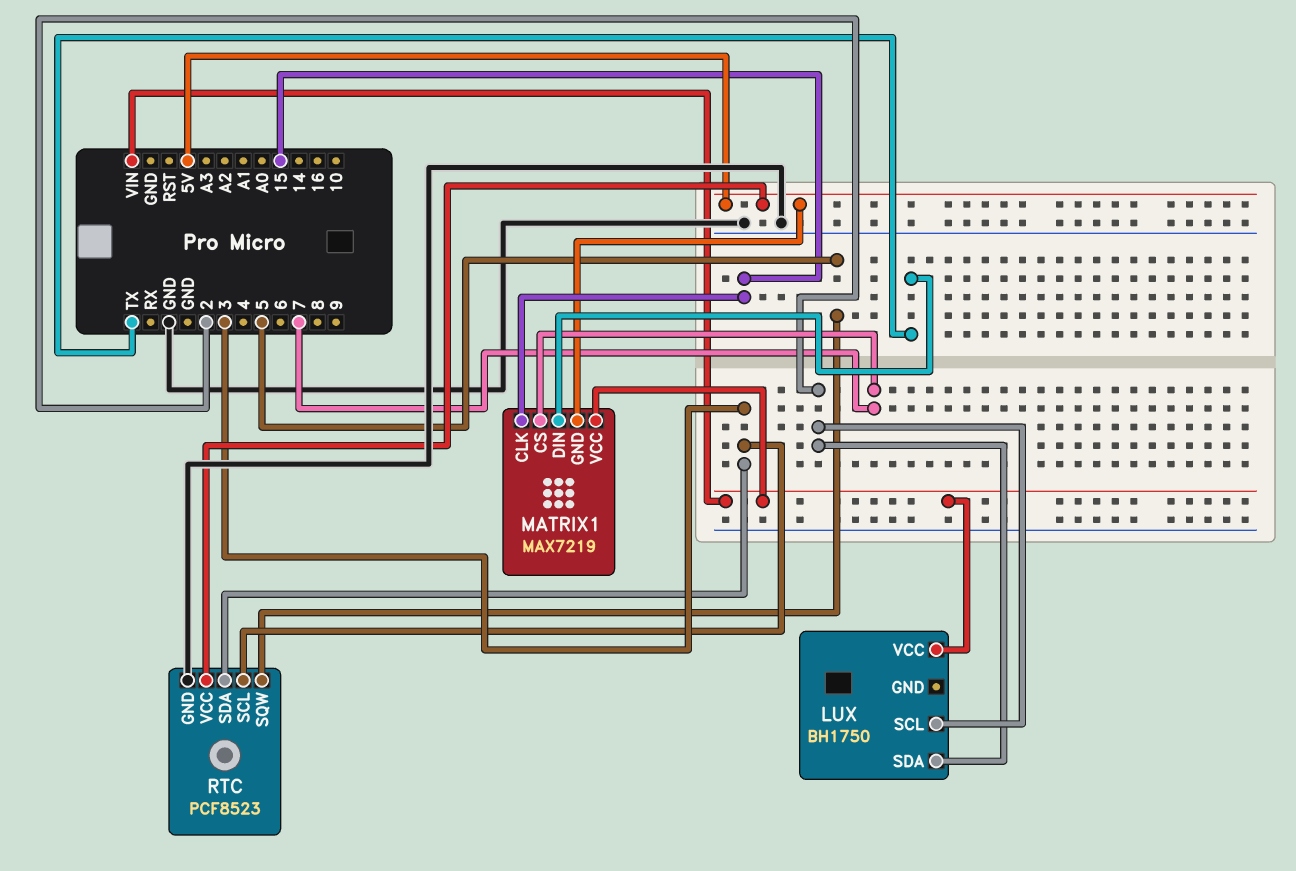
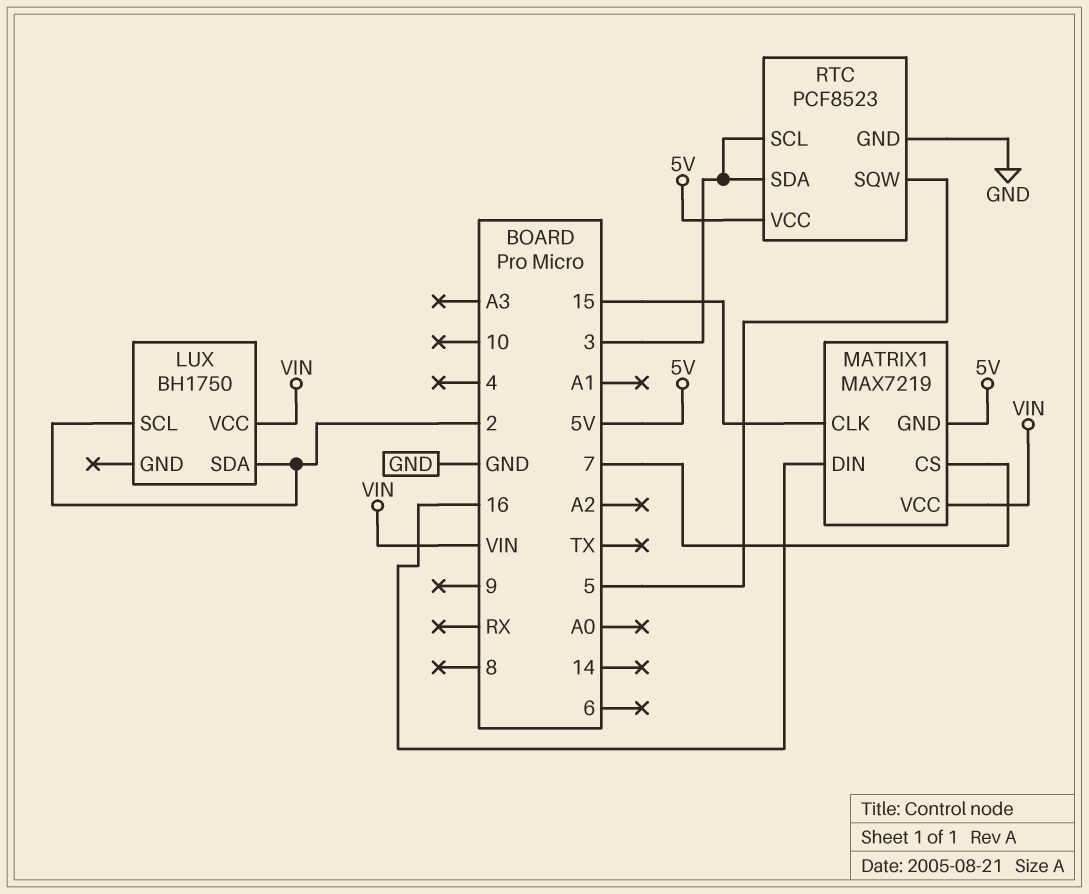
MATRIX1 pin DIN: TX -> 16

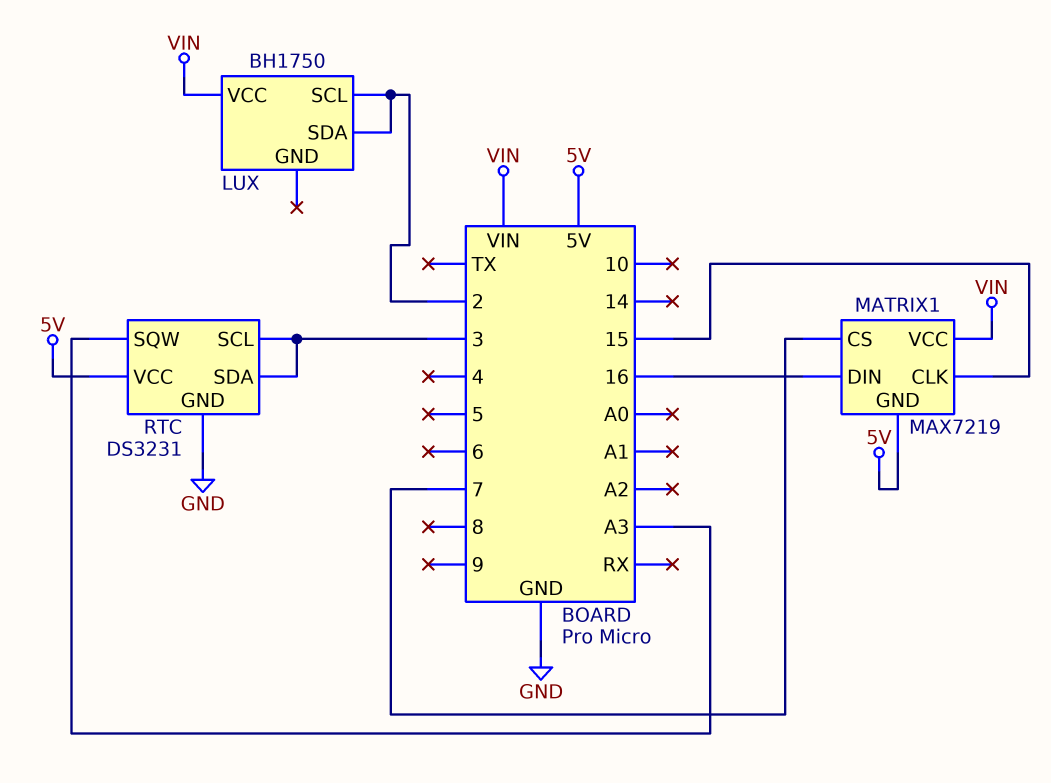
RTC: PCF8523 -> DS3231
RTC pin SQW: 5 -> A3

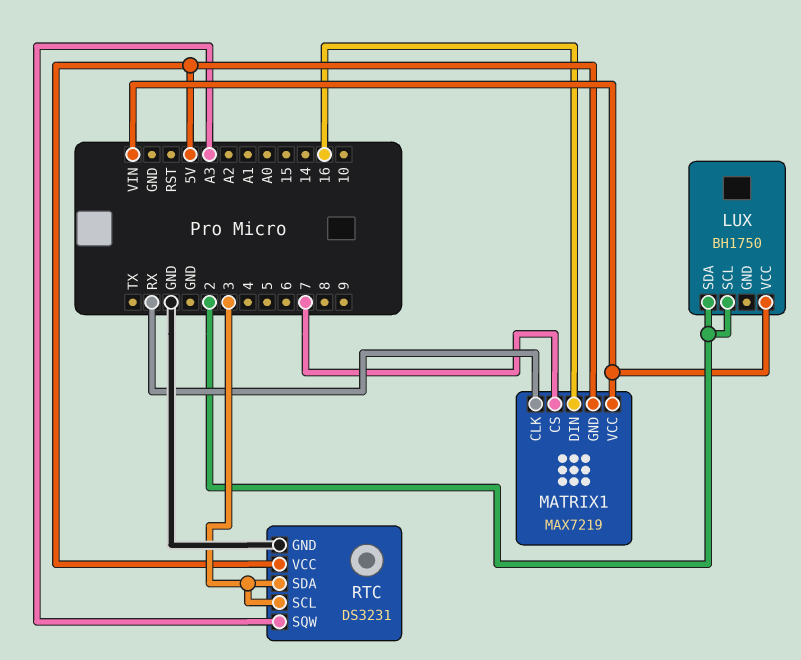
MATRIX1 pin CLK: 15 -> RX

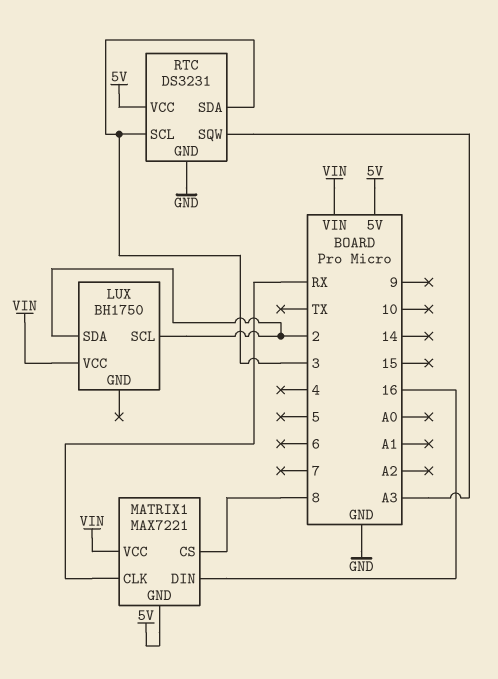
MATRIX1: MAX7219 -> MAX7221
MATRIX1 pin CS: 7 -> 8

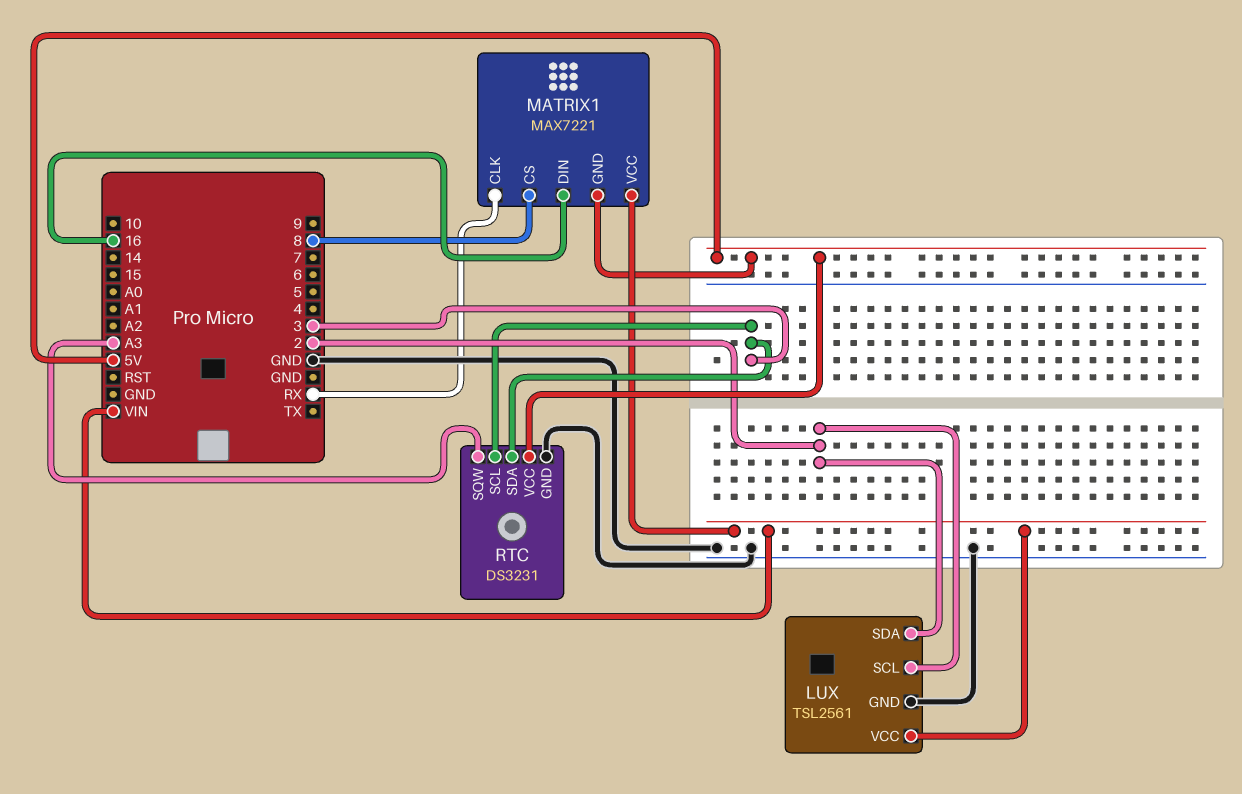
LUX: BH1750 -> TSL2561
LUX pin GND: none -> GND

